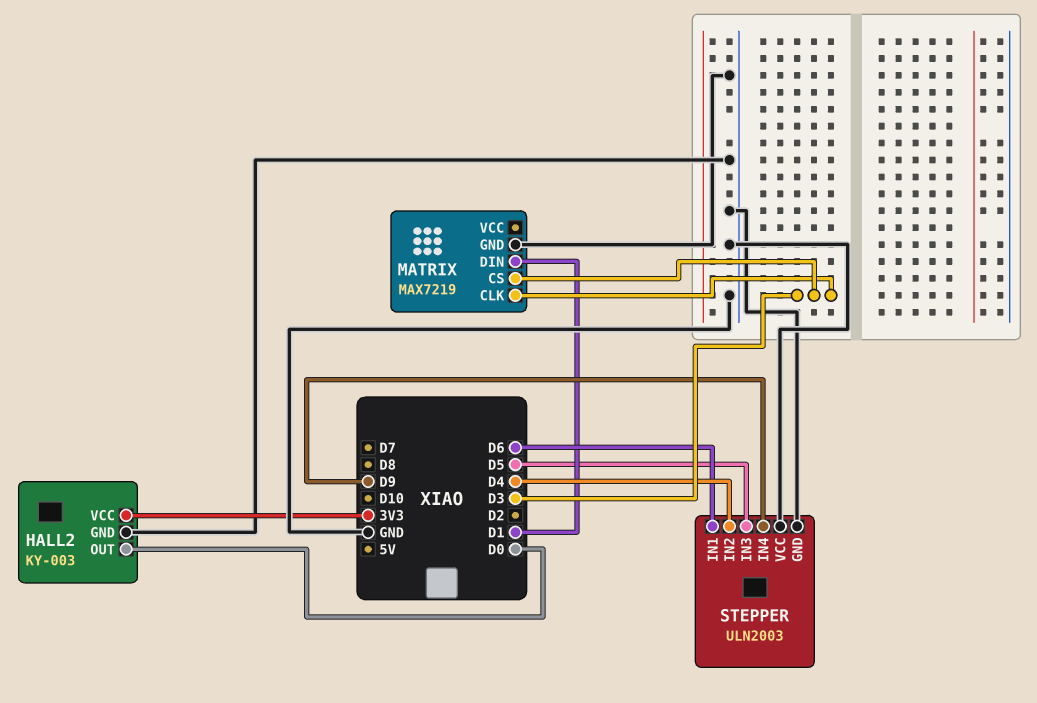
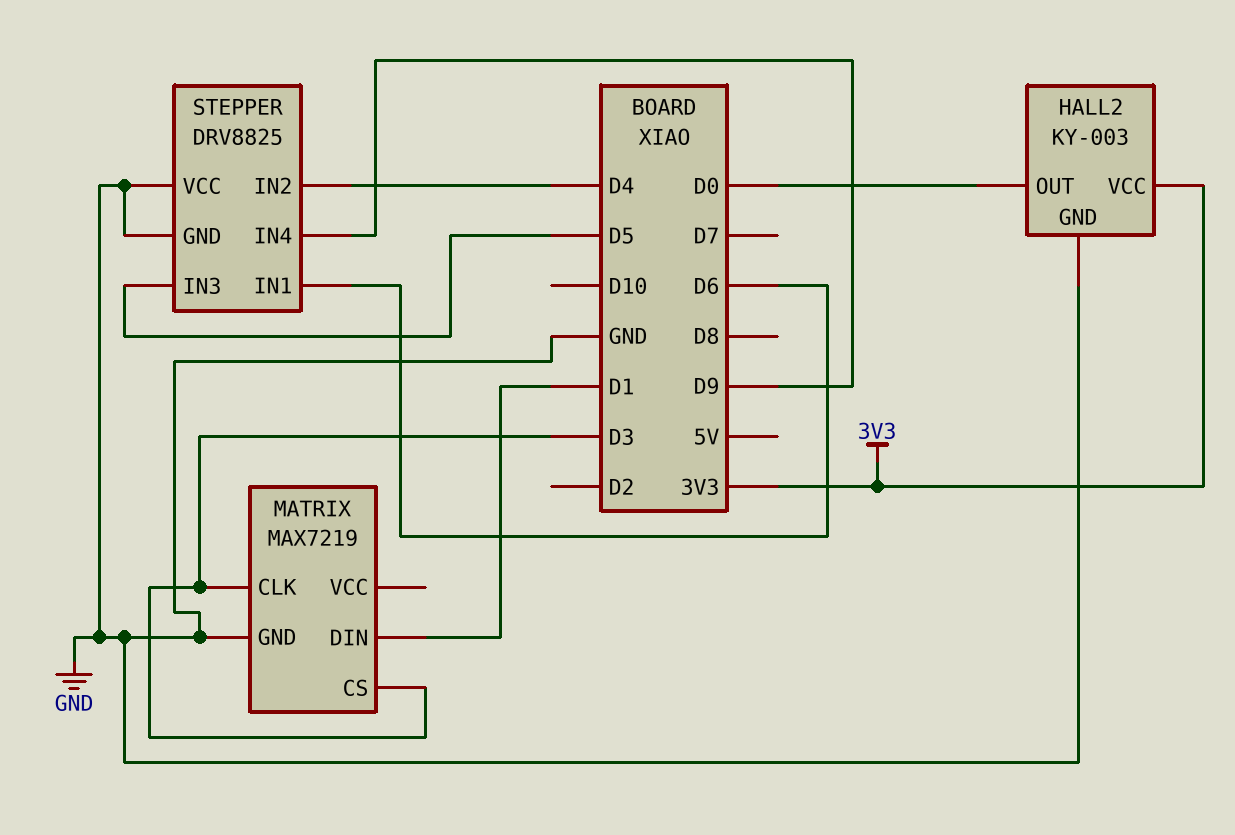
STEPPER: ULN2003 -> DRV8825

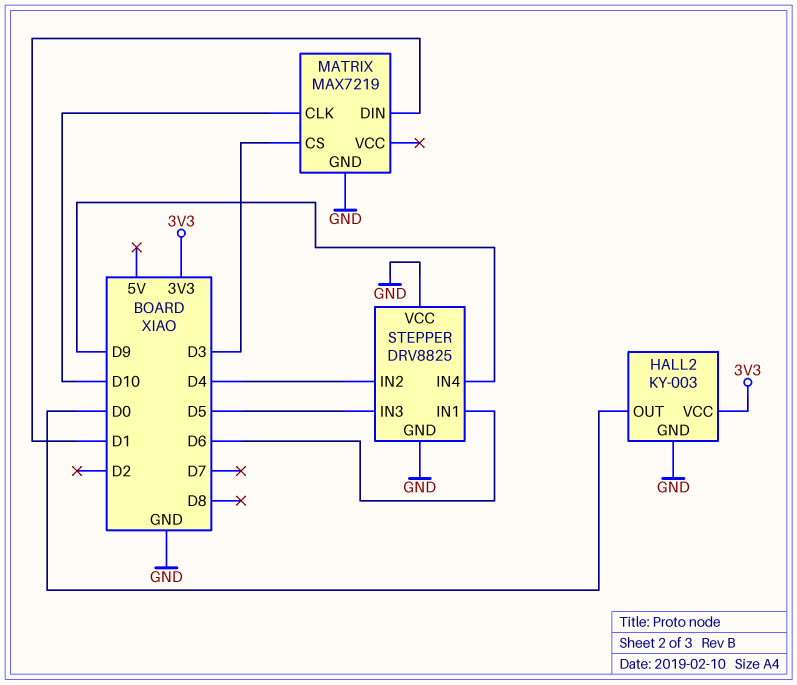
MATRIX pin CLK: D3 -> D10

